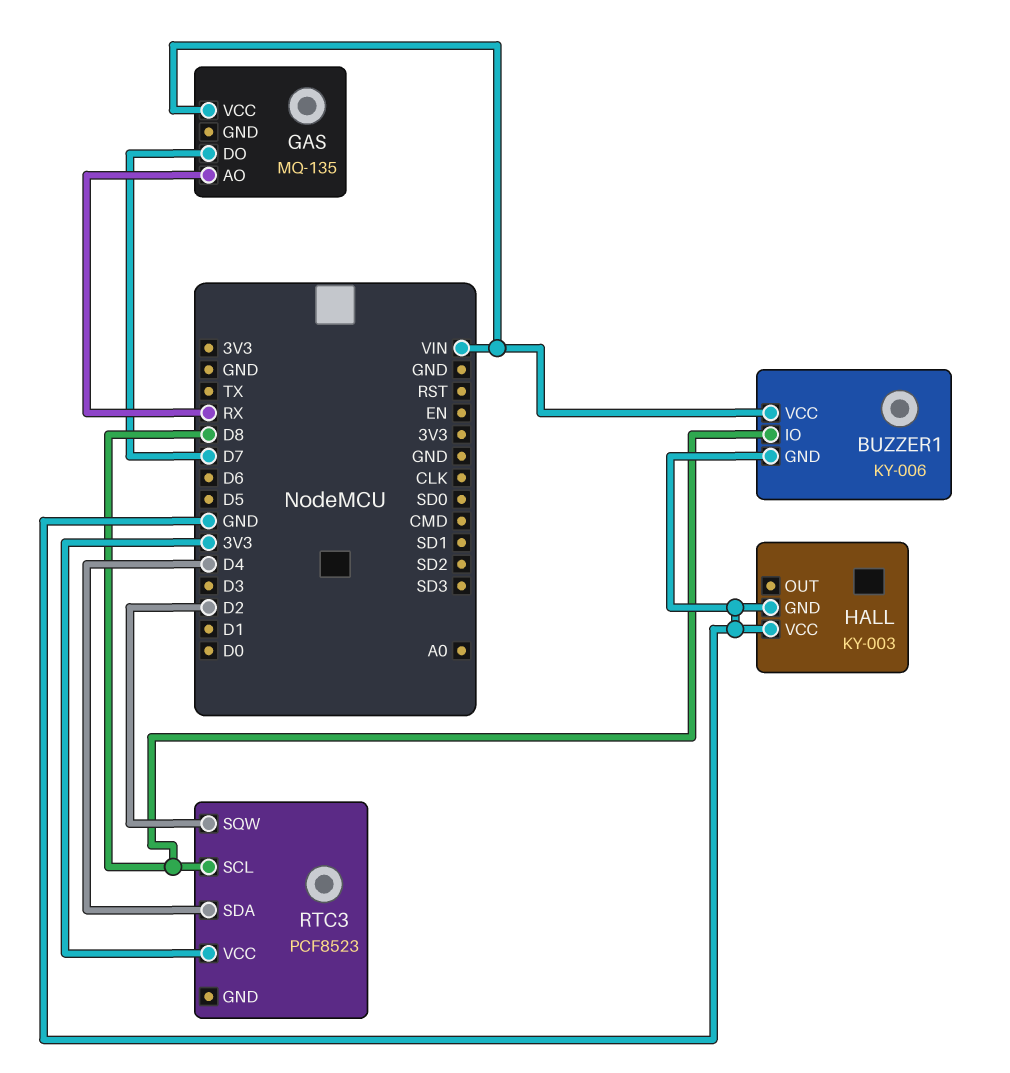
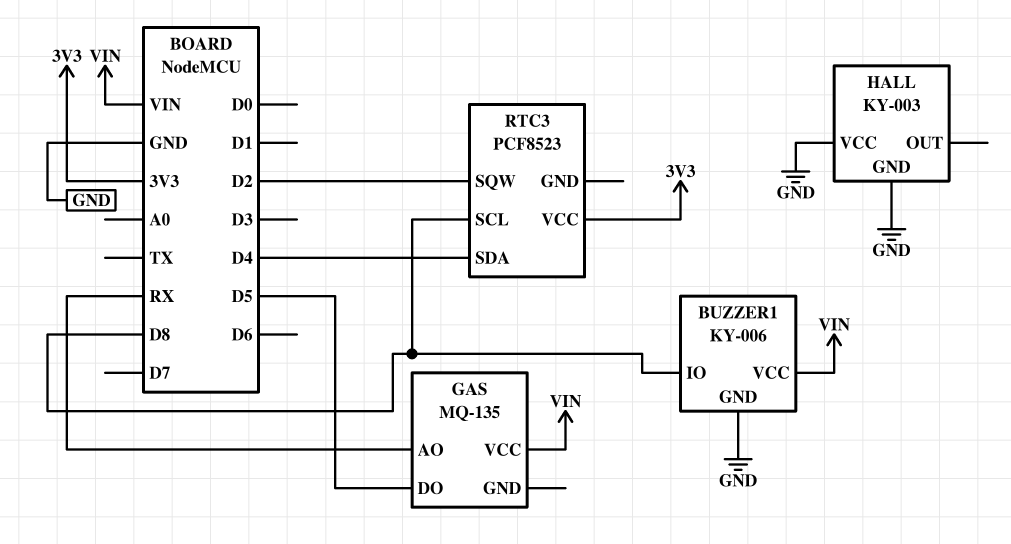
GAS pin DO: D7 -> D5

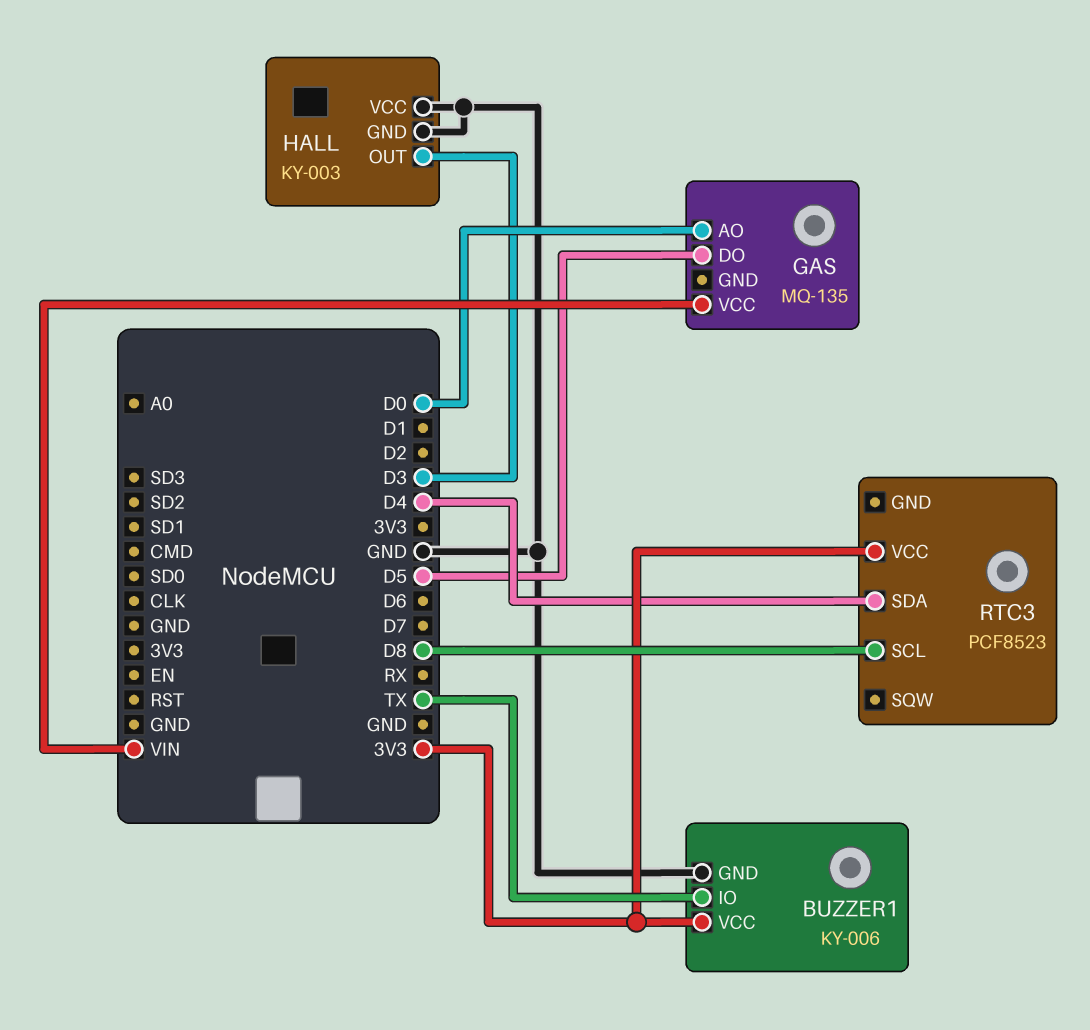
BUZZER1 pin IO: D8 -> TX
BUZZER1 pin VCC: VIN -> 3V3
GAS pin AO: RX -> D0
HALL pin OUT: none -> D3
RTC3 pin SQW: D2 -> none

